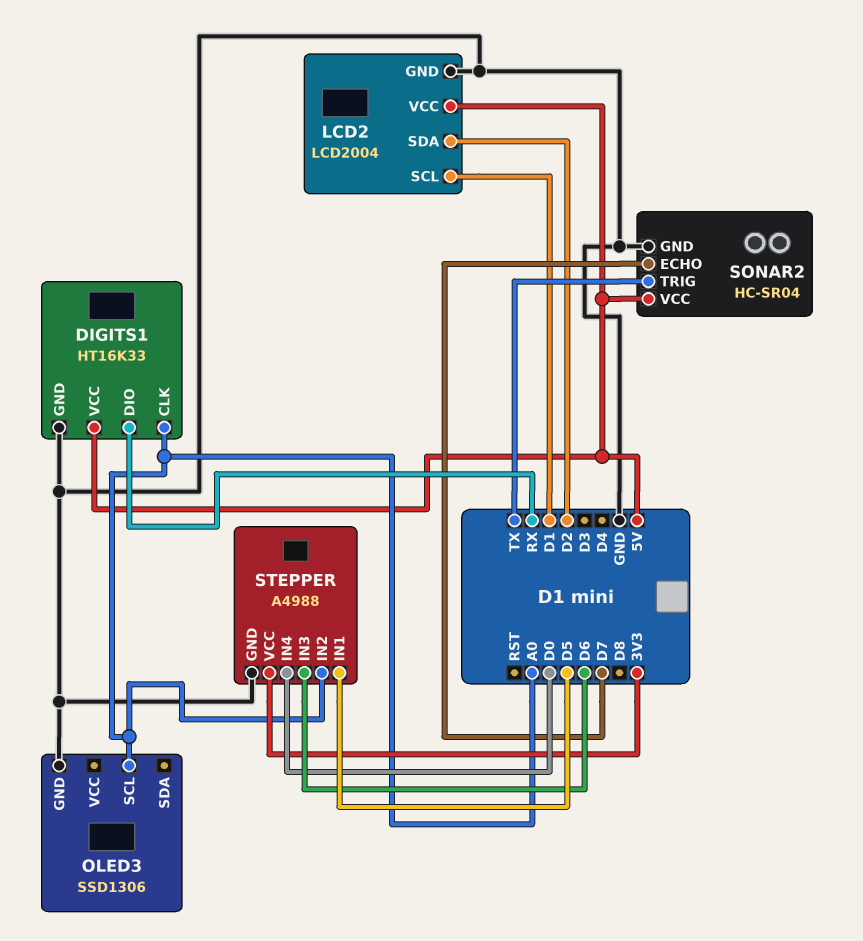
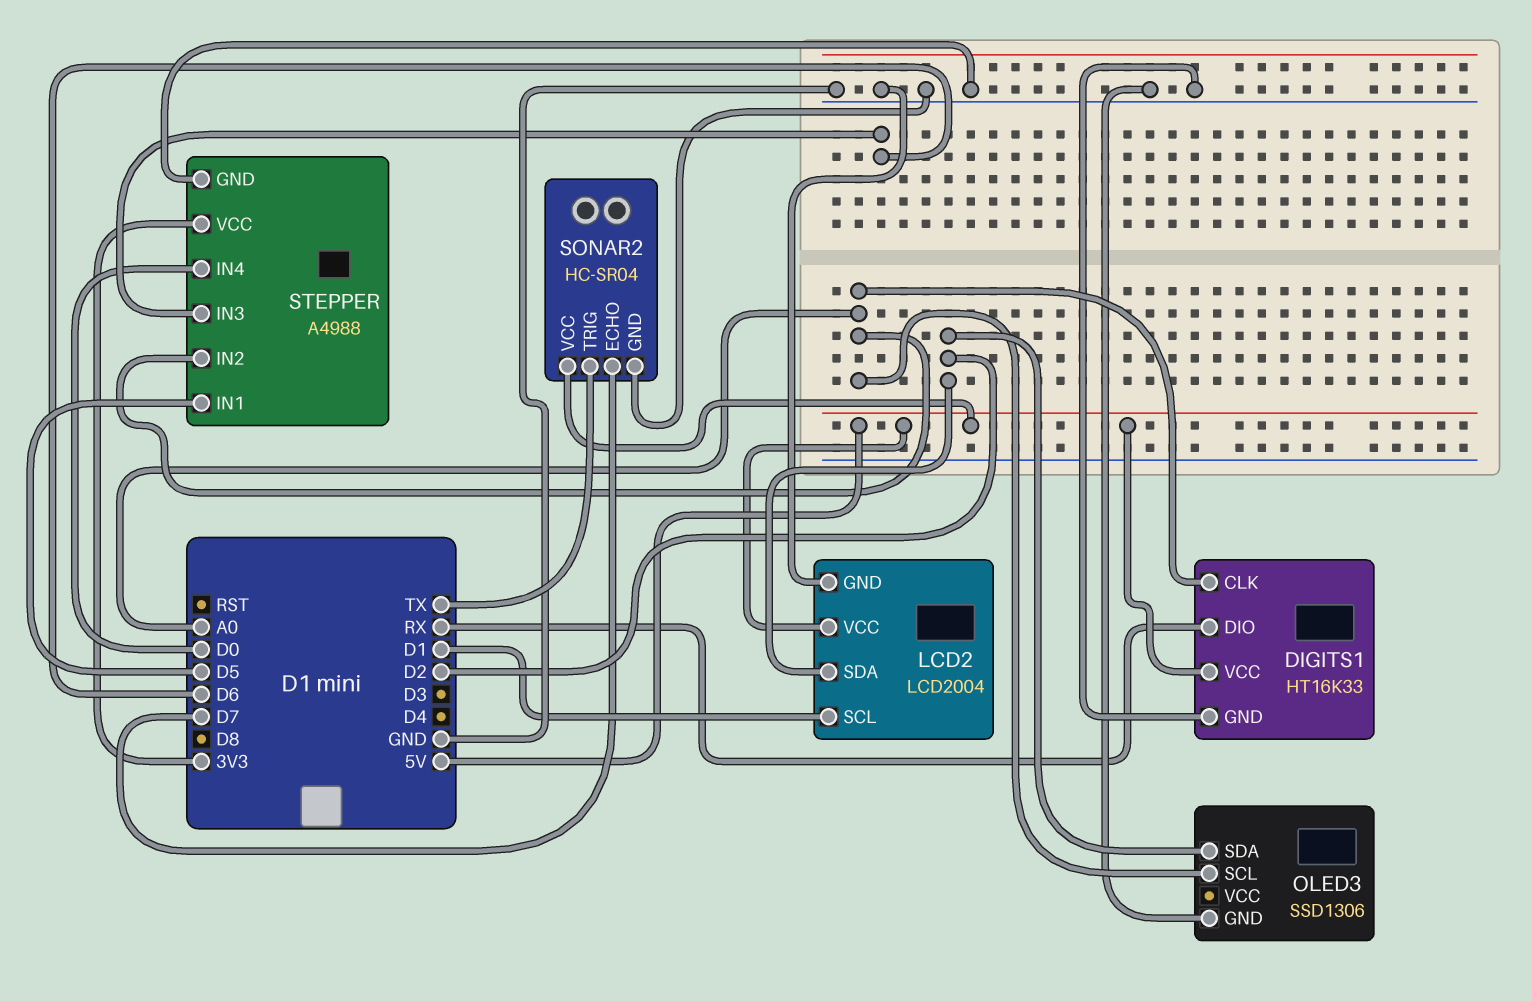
OLED3 pin SDA: none -> D2

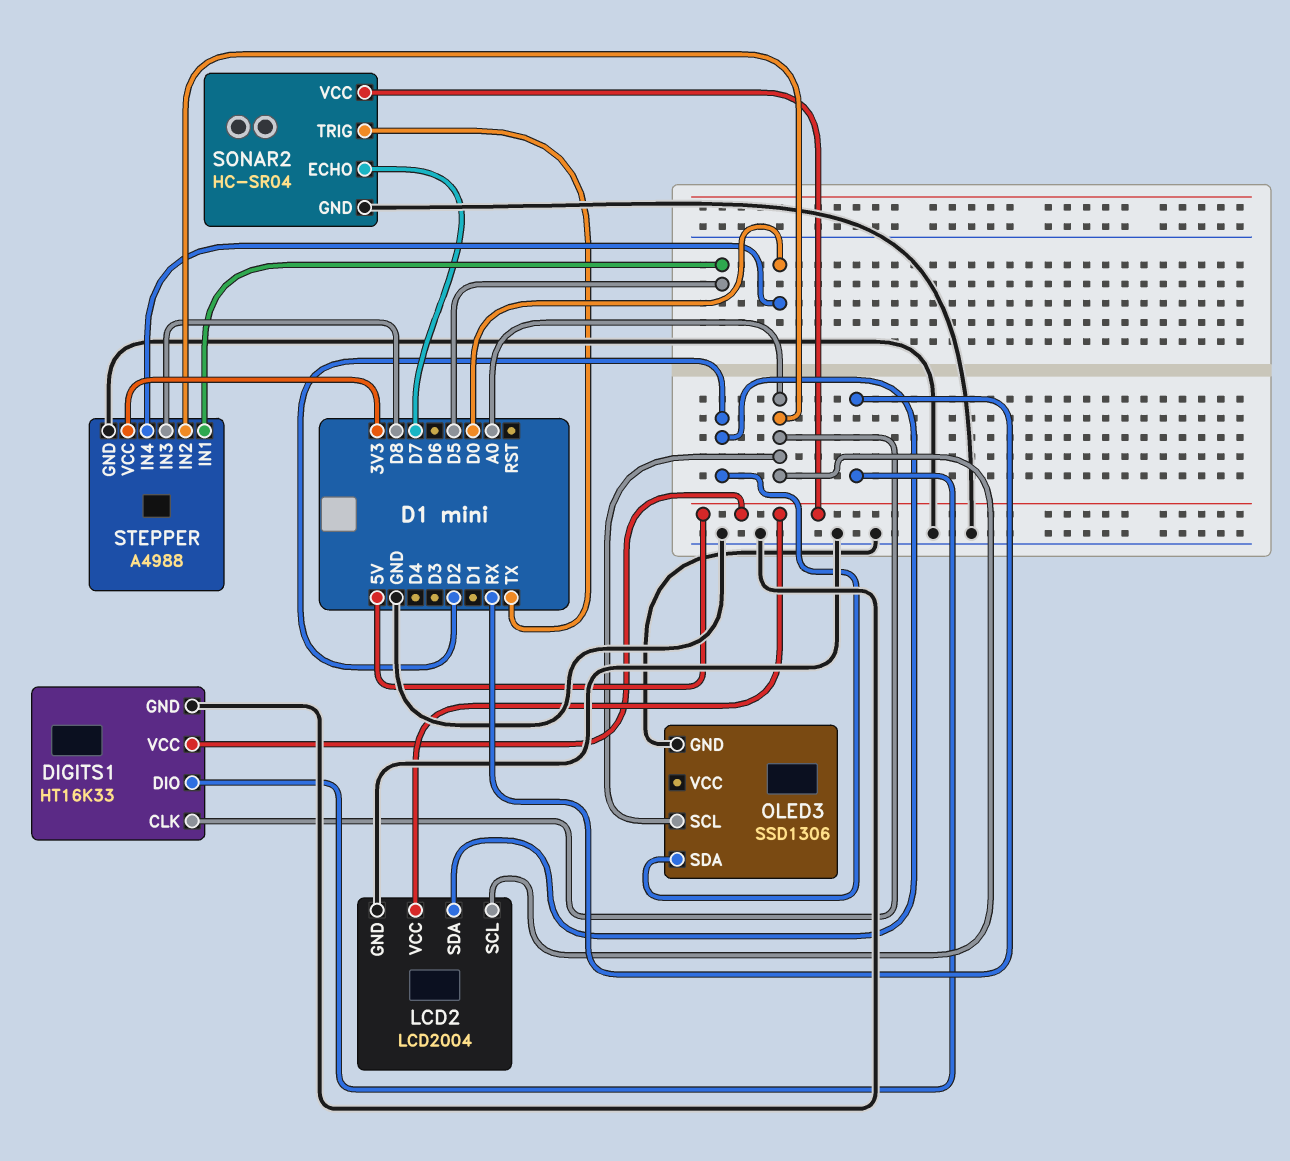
LCD2 pin SCL: D1 -> A0
STEPPER pin IN3: D6 -> D8

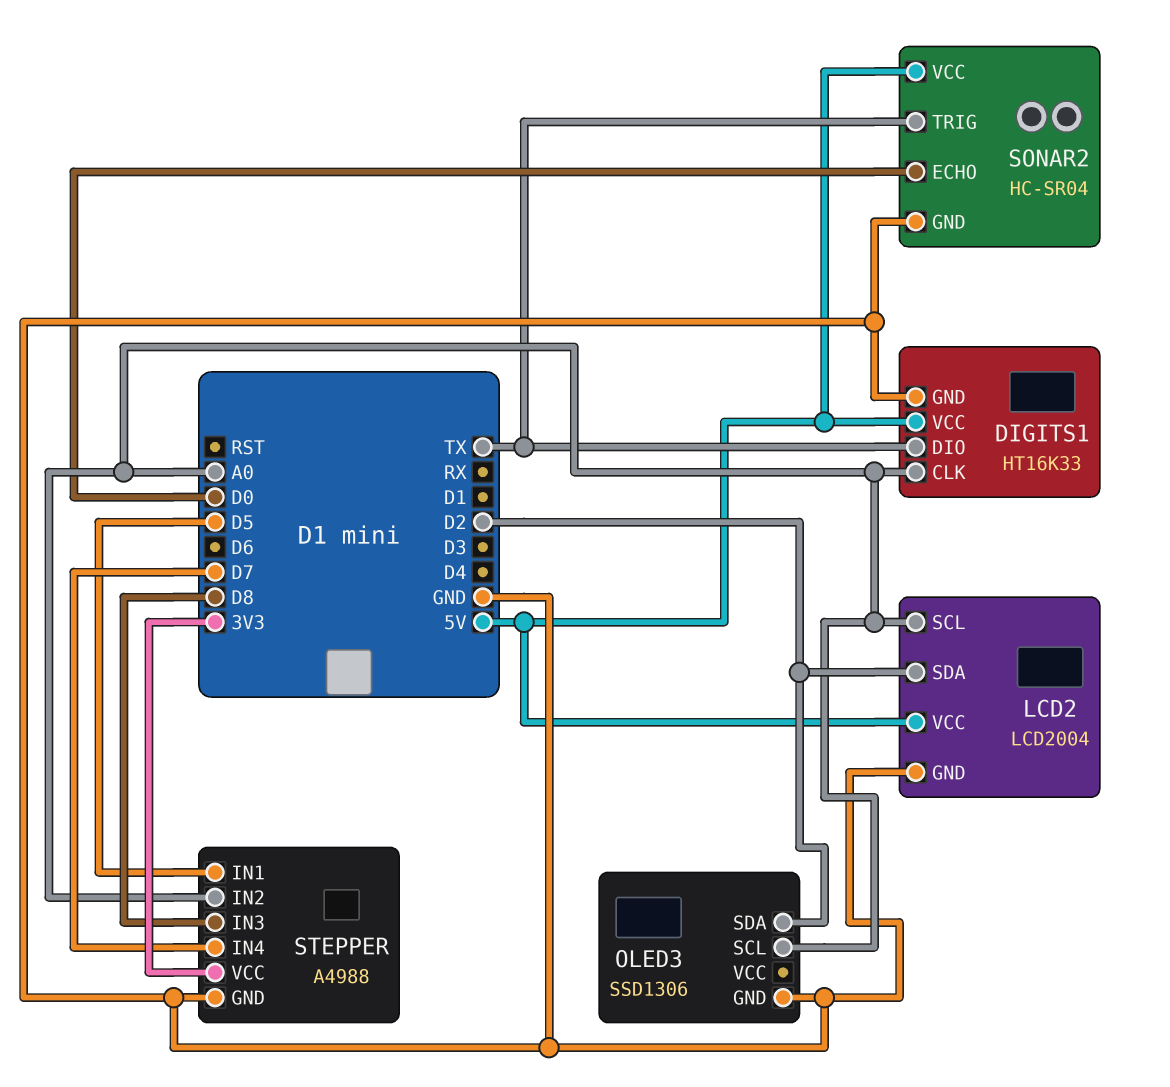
DIGITS1 pin DIO: RX -> TX
SONAR2 pin ECHO: D7 -> D0
STEPPER pin IN4: D0 -> D7

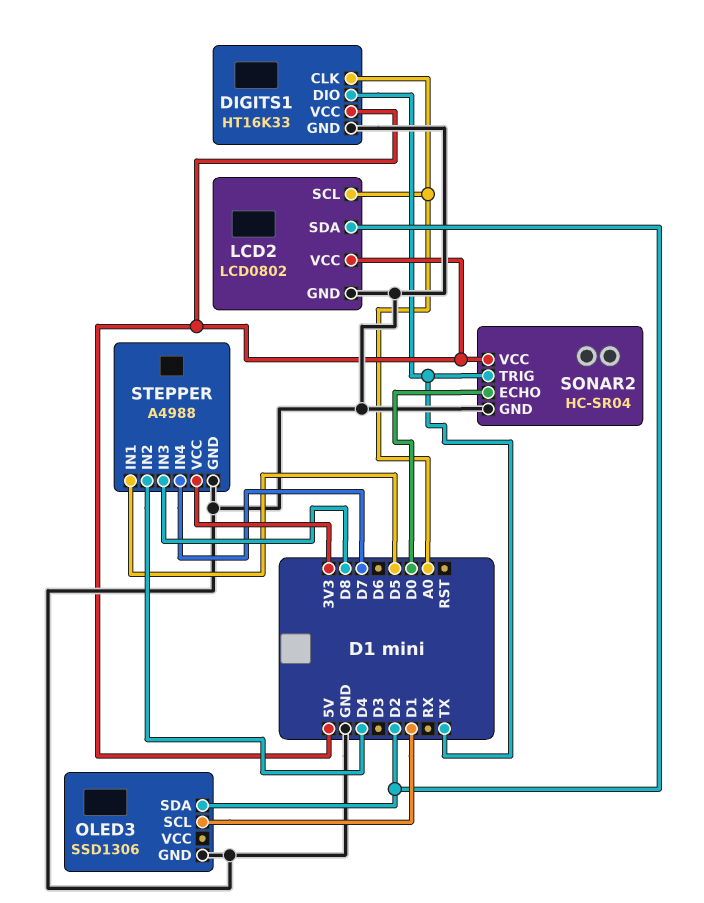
LCD2: LCD2004 -> LCD0802
OLED3 pin SCL: A0 -> D1
STEPPER pin IN2: A0 -> D4

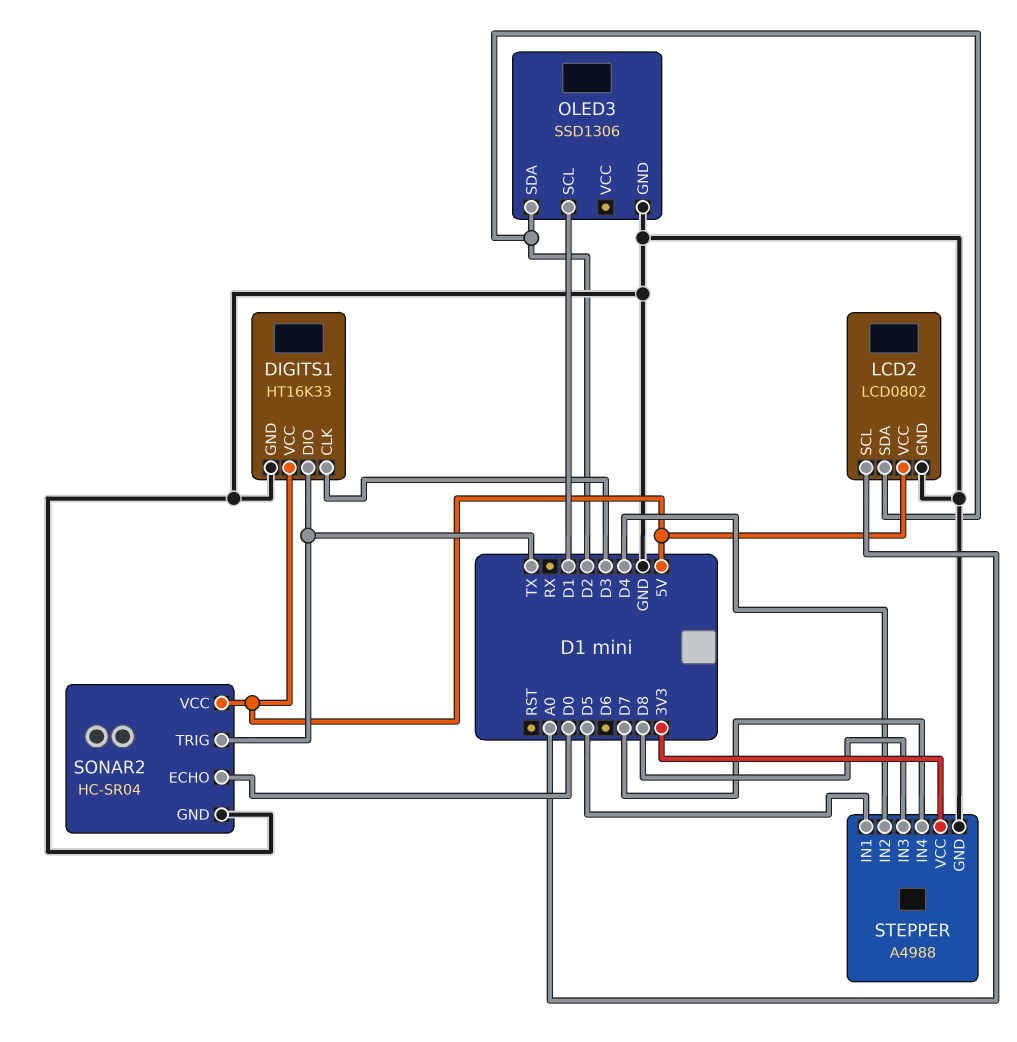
DIGITS1 pin CLK: A0 -> D3

